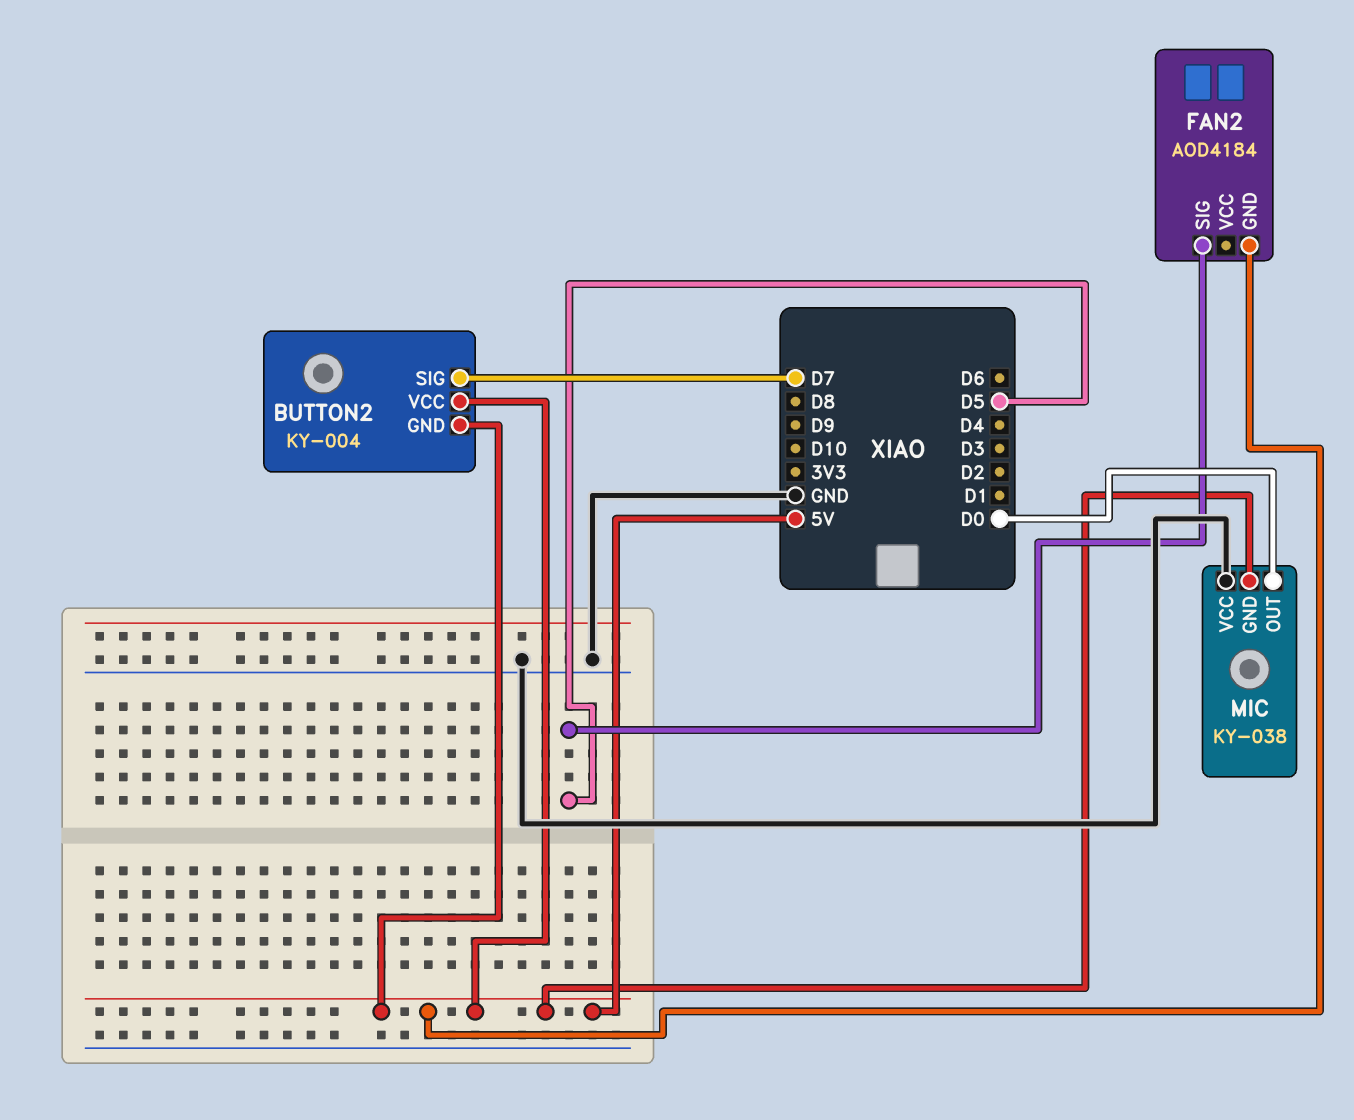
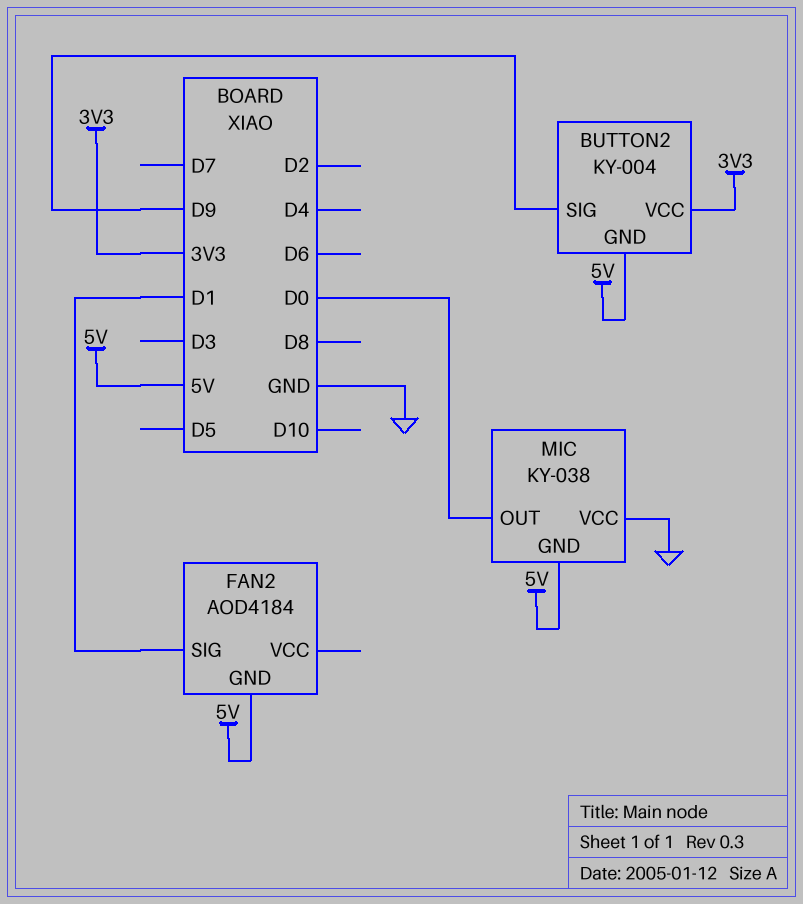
BUTTON2 pin SIG: D7 -> D9
BUTTON2 pin VCC: 5V -> 3V3
FAN2 pin SIG: D5 -> D1

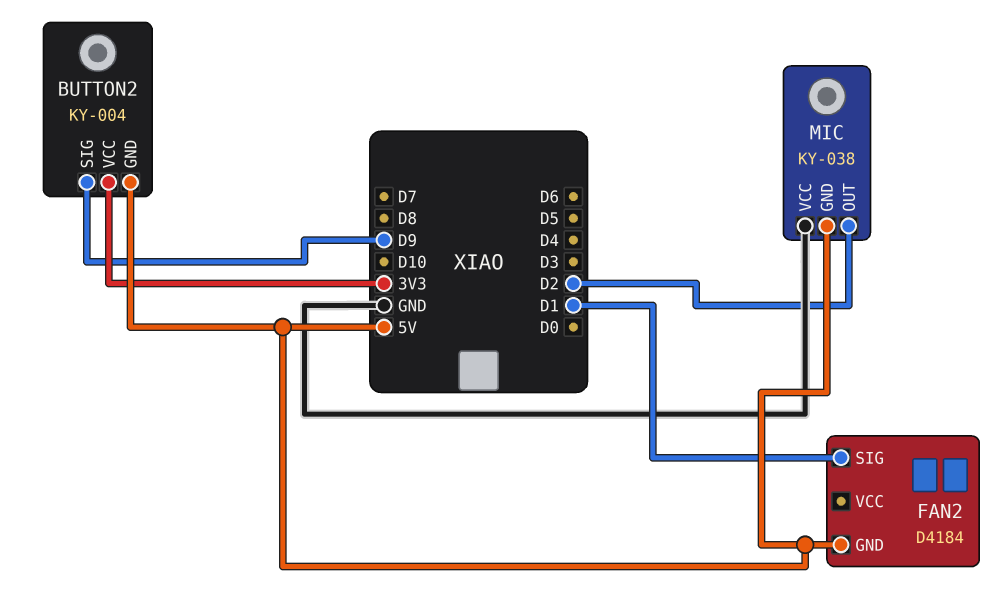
FAN2: AOD4184 -> D4184
MIC pin OUT: D0 -> D2

